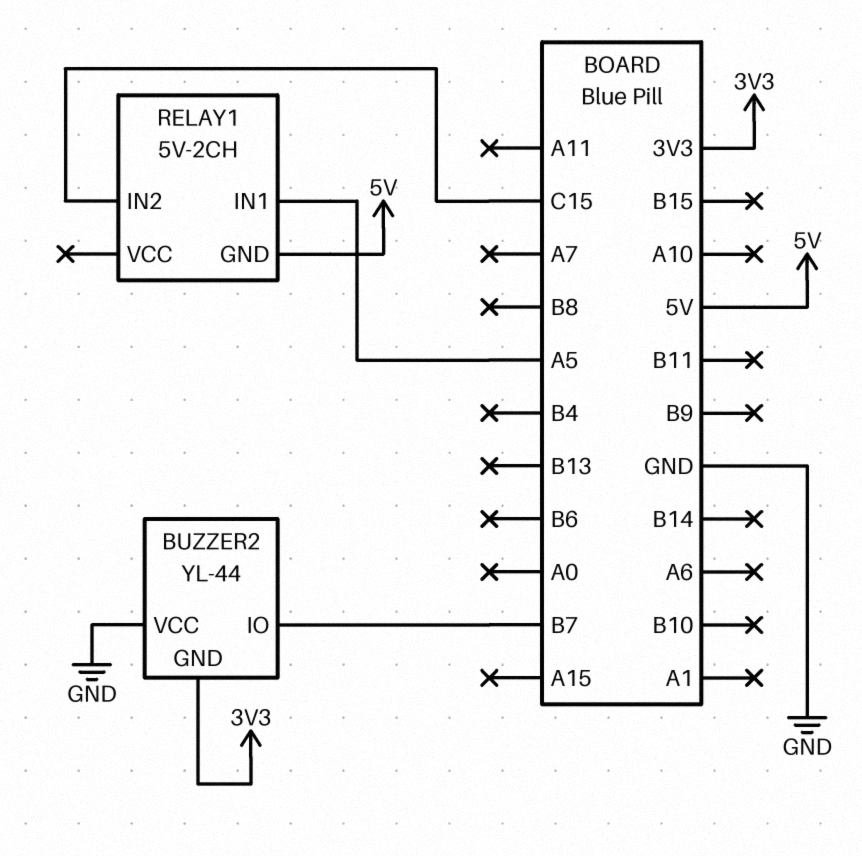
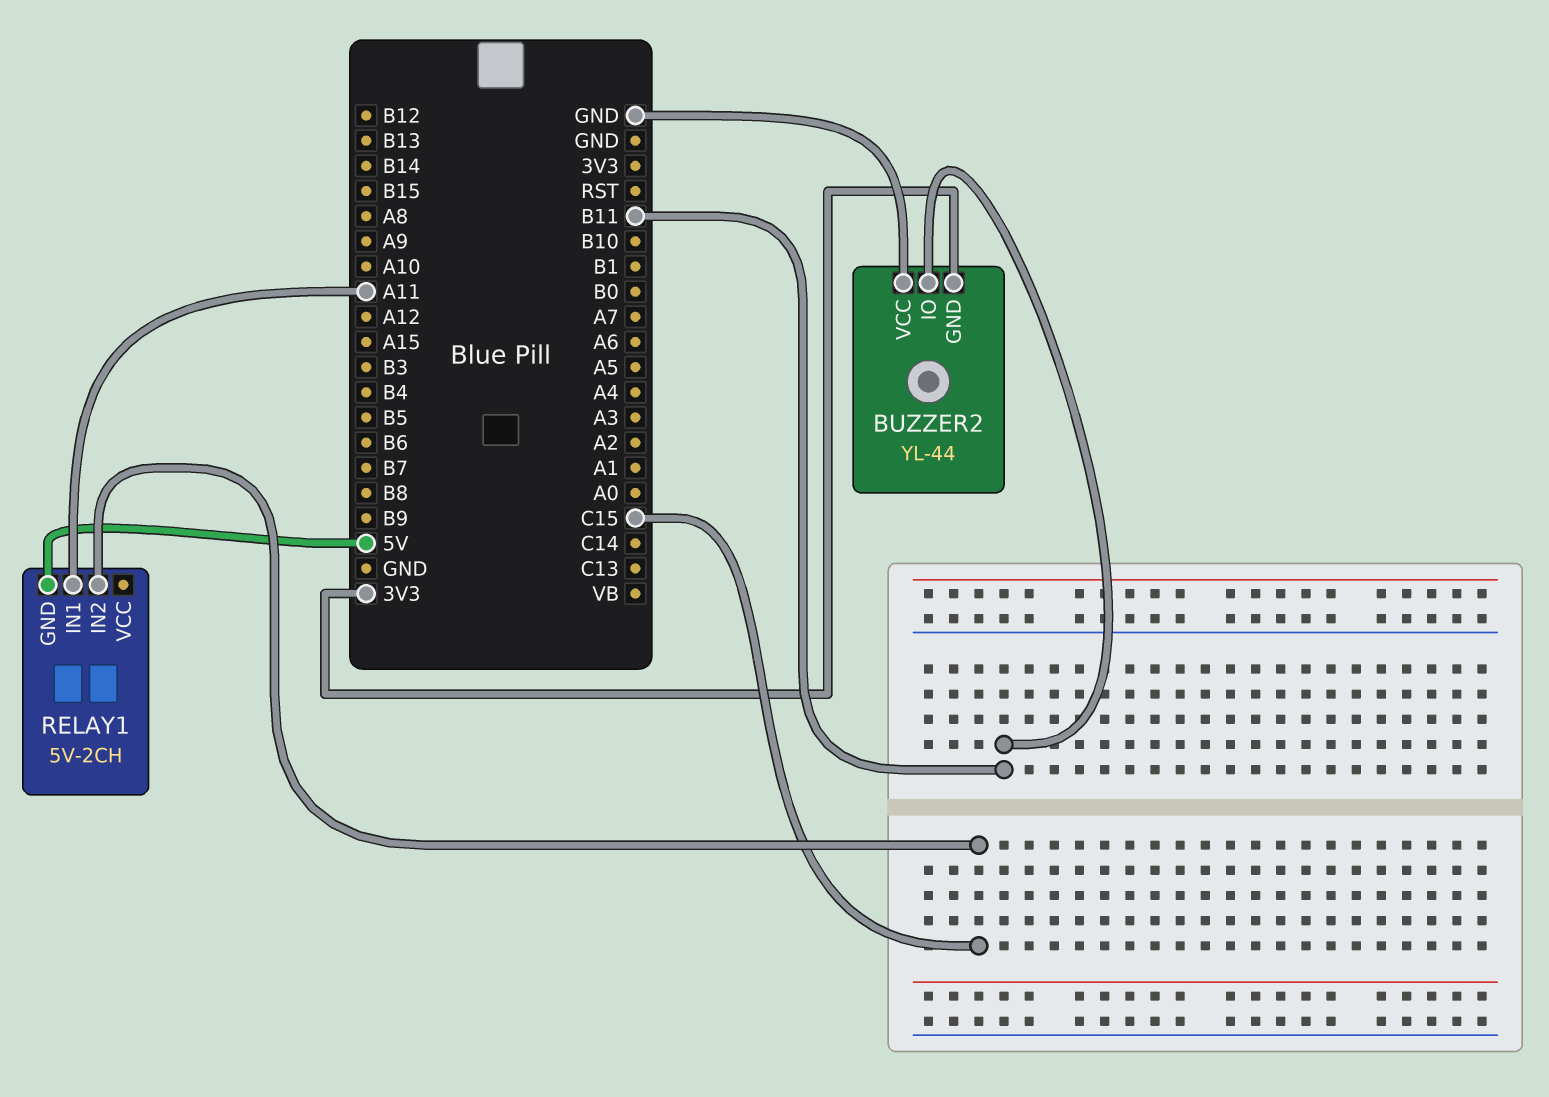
BUZZER2 pin IO: B7 -> B11
RELAY1 pin IN1: A5 -> A11

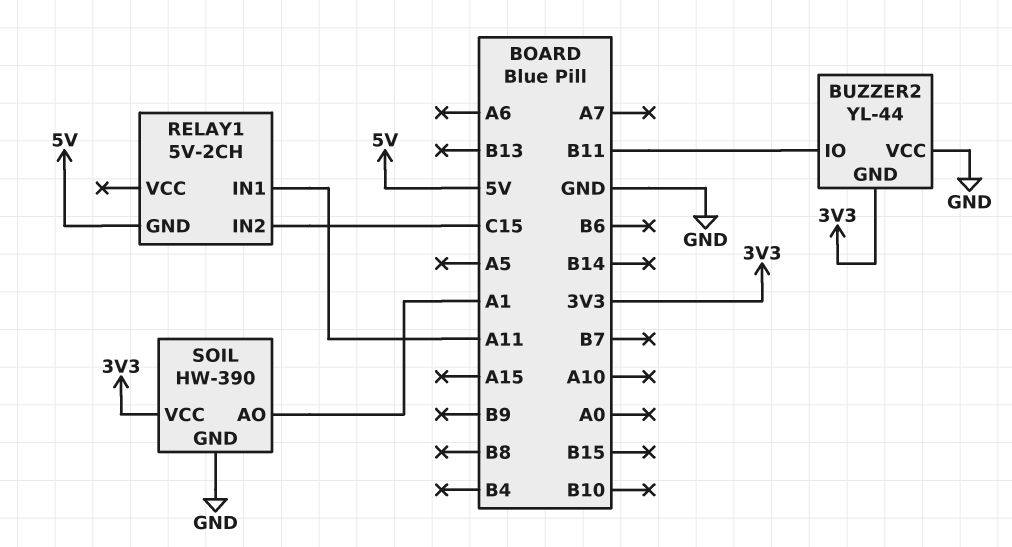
SOIL: none -> HW-390
SOIL pin AO: none -> A1
SOIL pin GND: none -> GND
SOIL pin VCC: none -> 3V3

